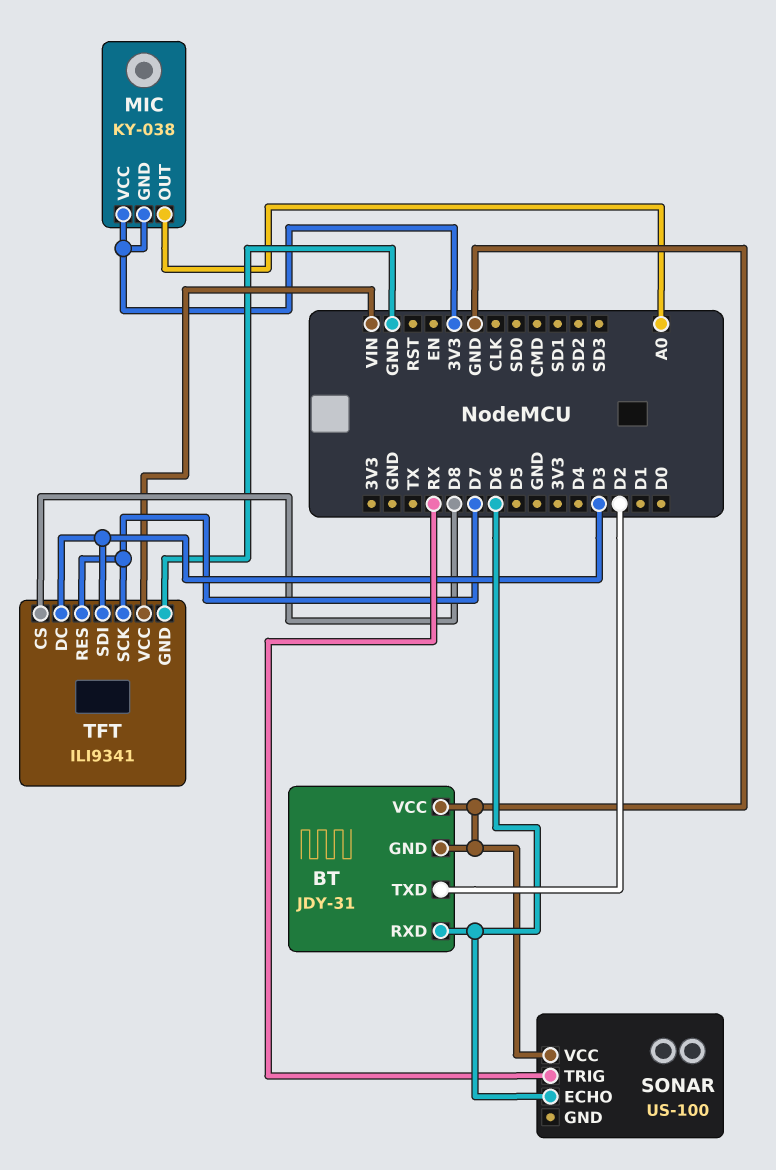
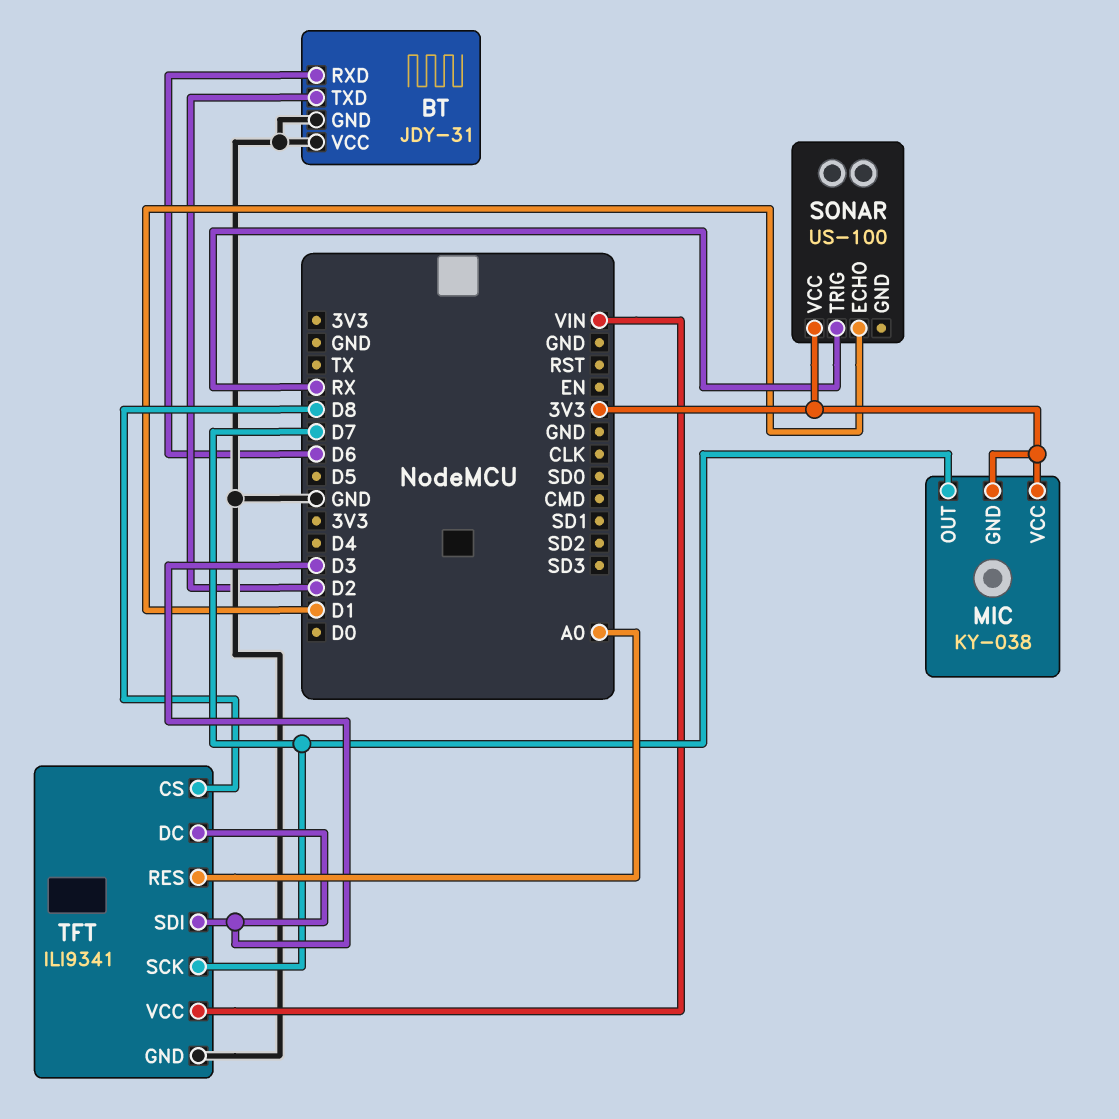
MIC pin OUT: A0 -> D7
SONAR pin ECHO: D6 -> D1
SONAR pin VCC: GND -> 3V3
TFT pin RES: D7 -> A0

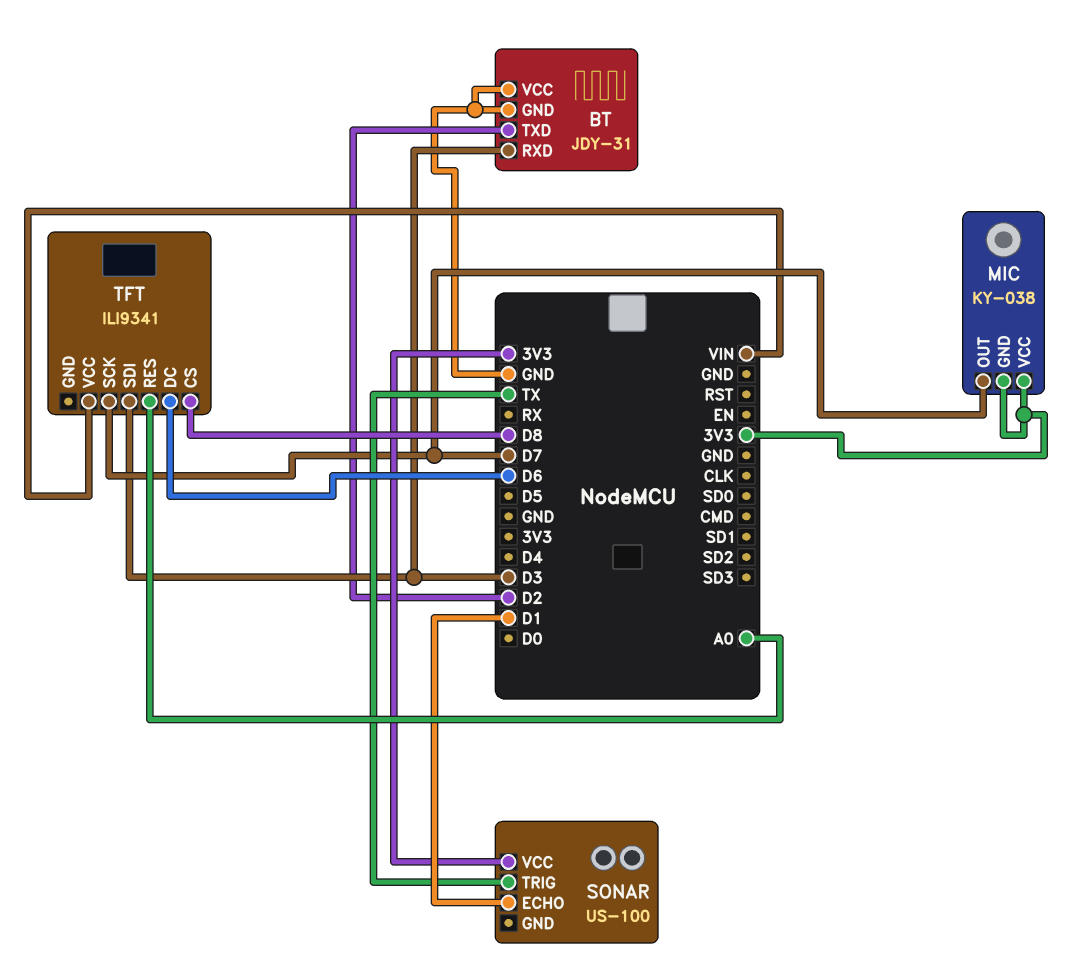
BT pin RXD: D6 -> D3
SONAR pin TRIG: RX -> TX
TFT pin DC: D3 -> D6
TFT pin GND: GND -> none

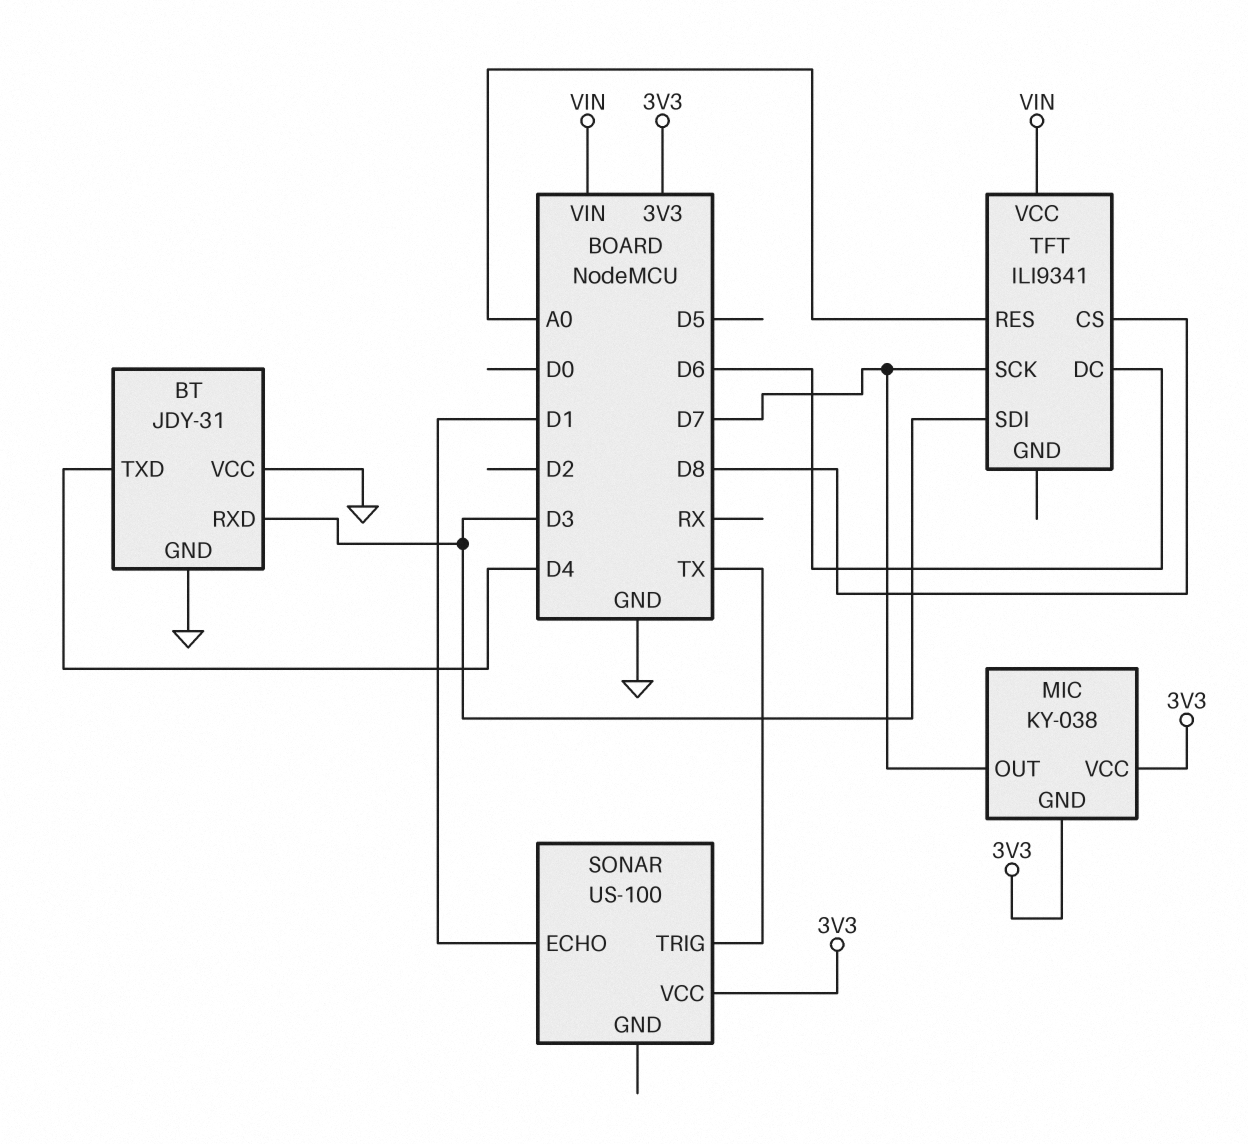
BT pin TXD: D2 -> D4

